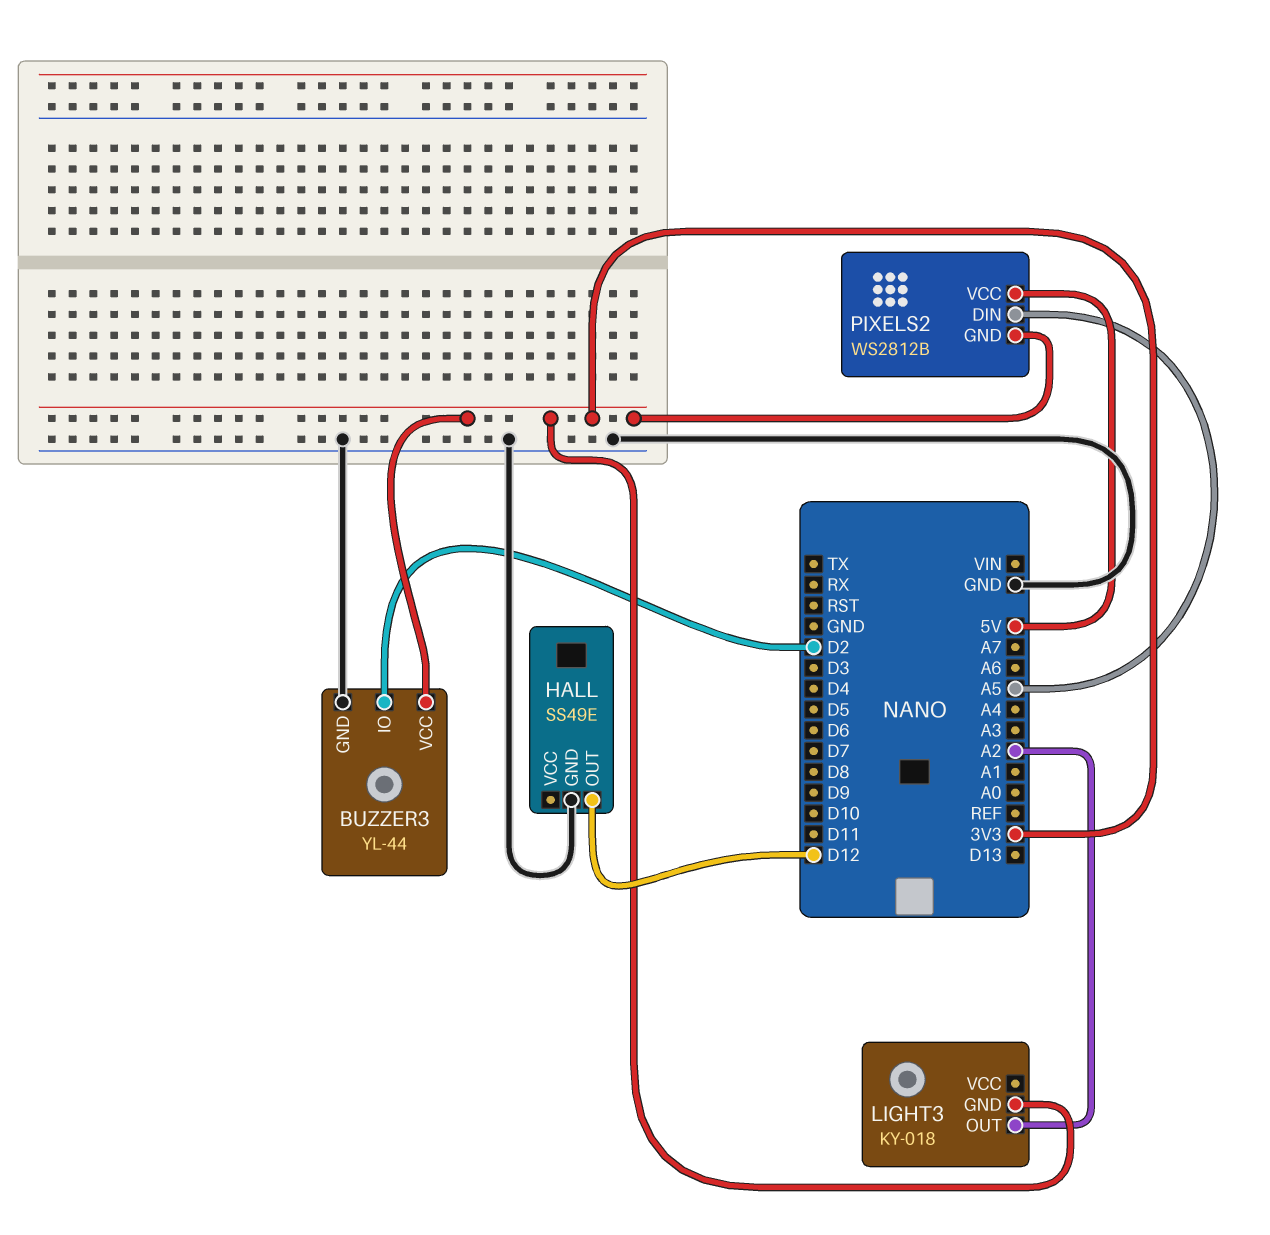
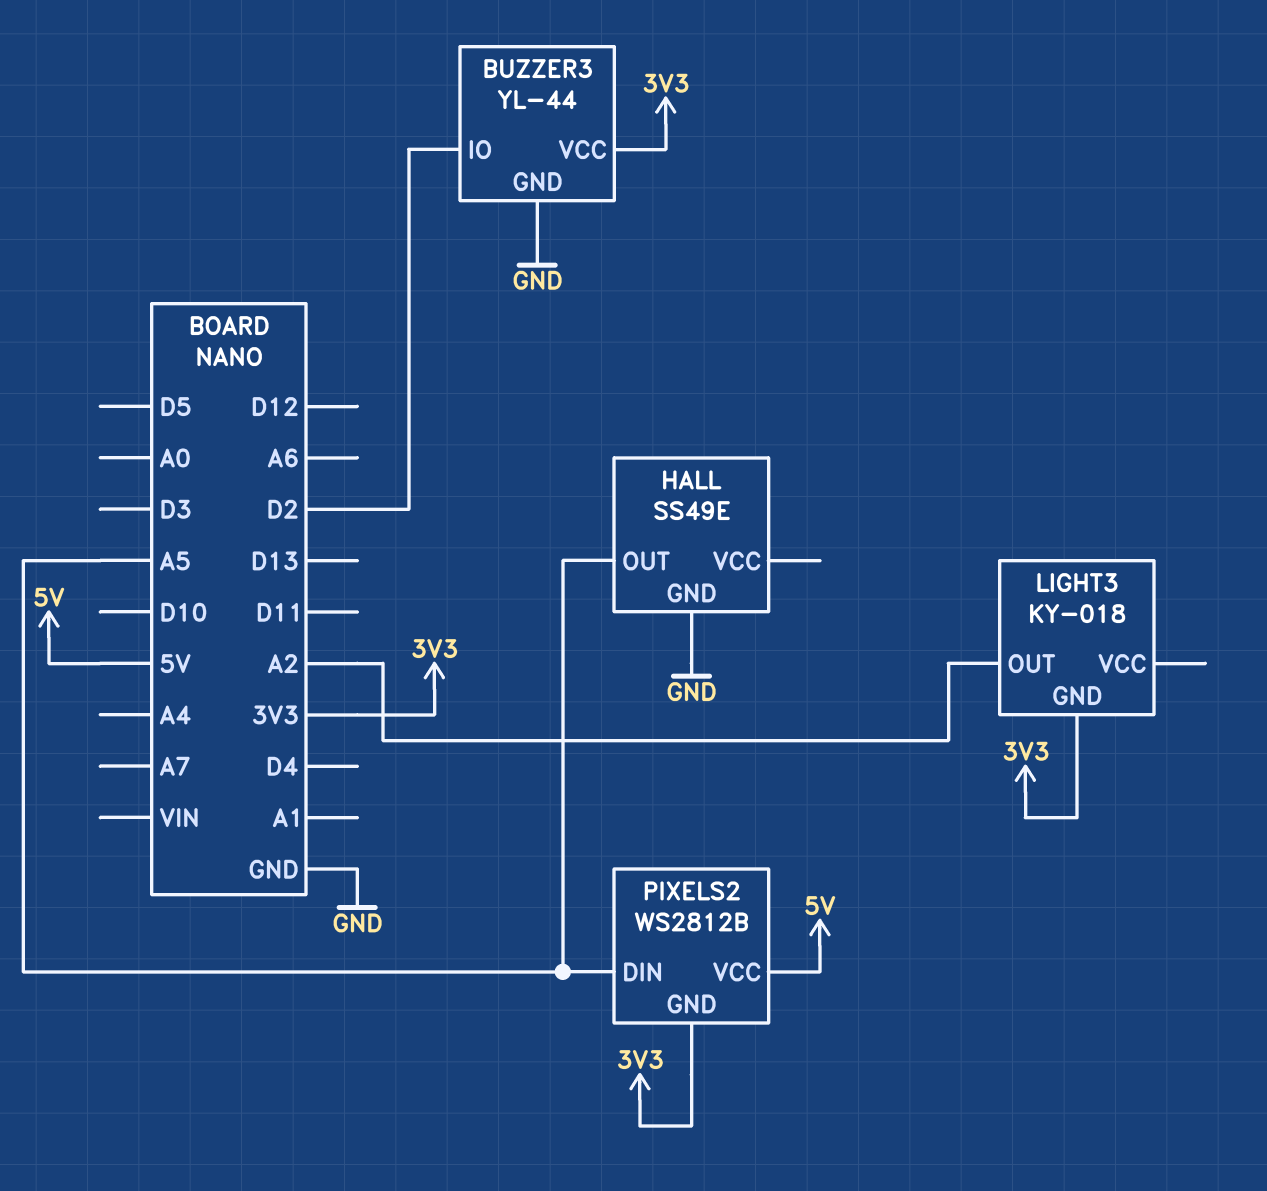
HALL pin OUT: D12 -> A5

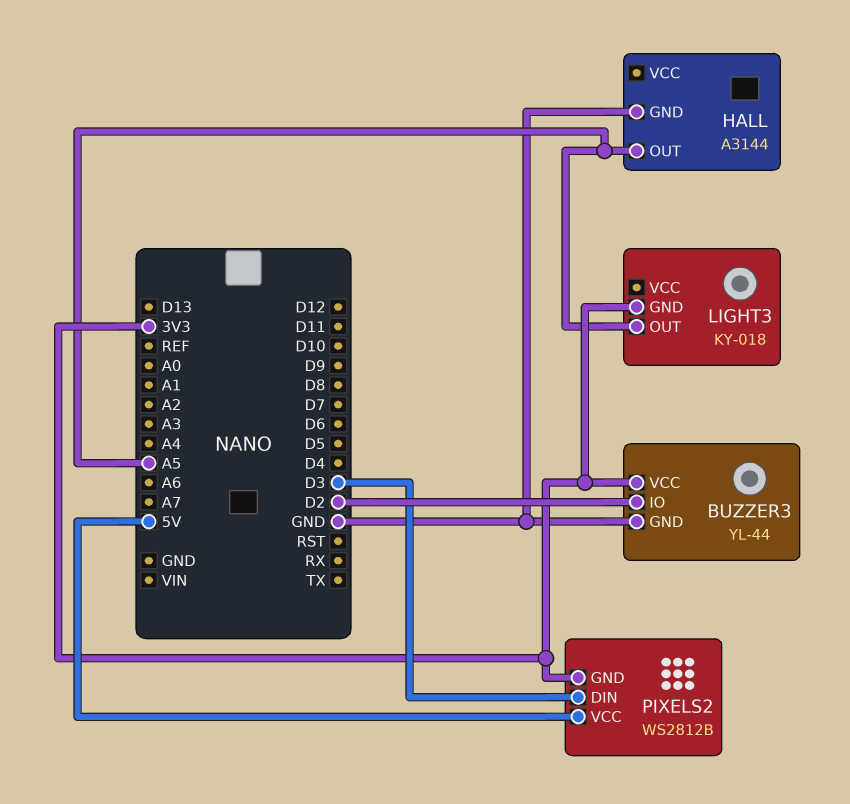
HALL: SS49E -> A3144
LIGHT3 pin OUT: A2 -> A5
PIXELS2 pin DIN: A5 -> D3

